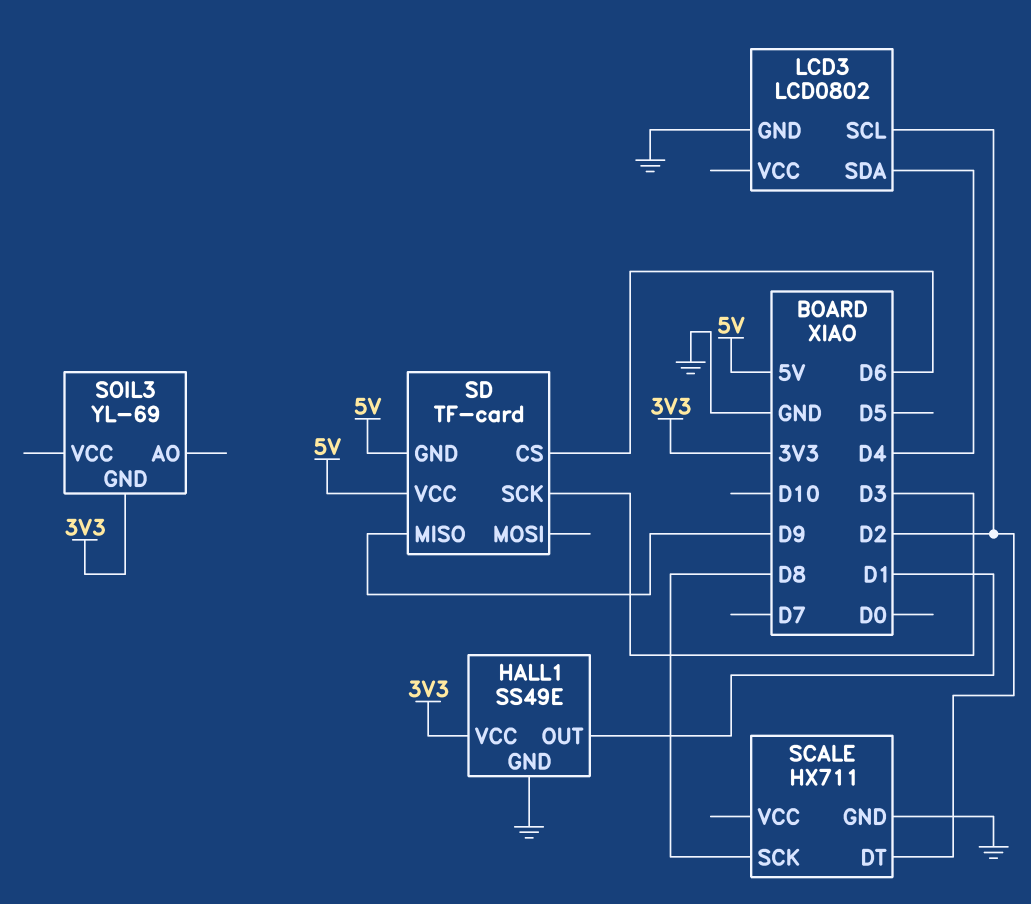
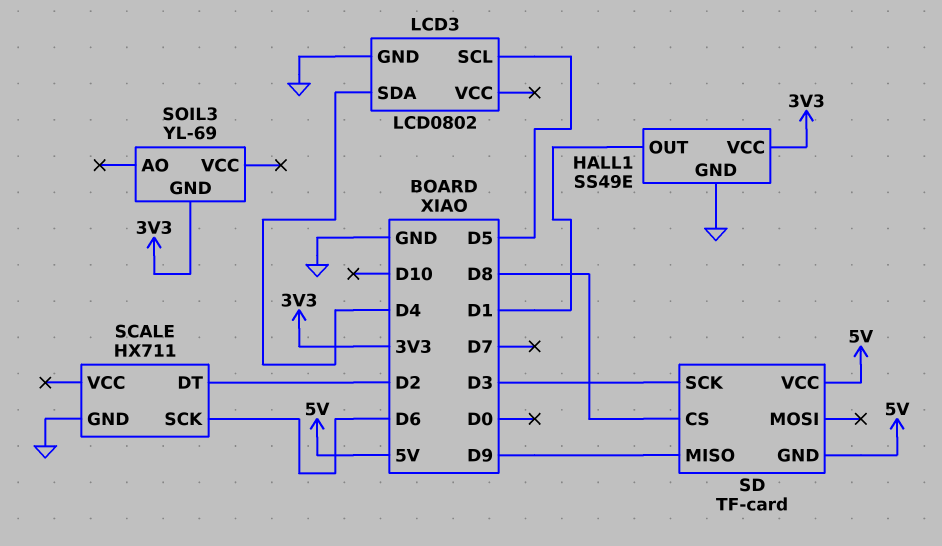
LCD3 pin SCL: D2 -> D5
SCALE pin SCK: D8 -> D6
SD pin CS: D6 -> D8

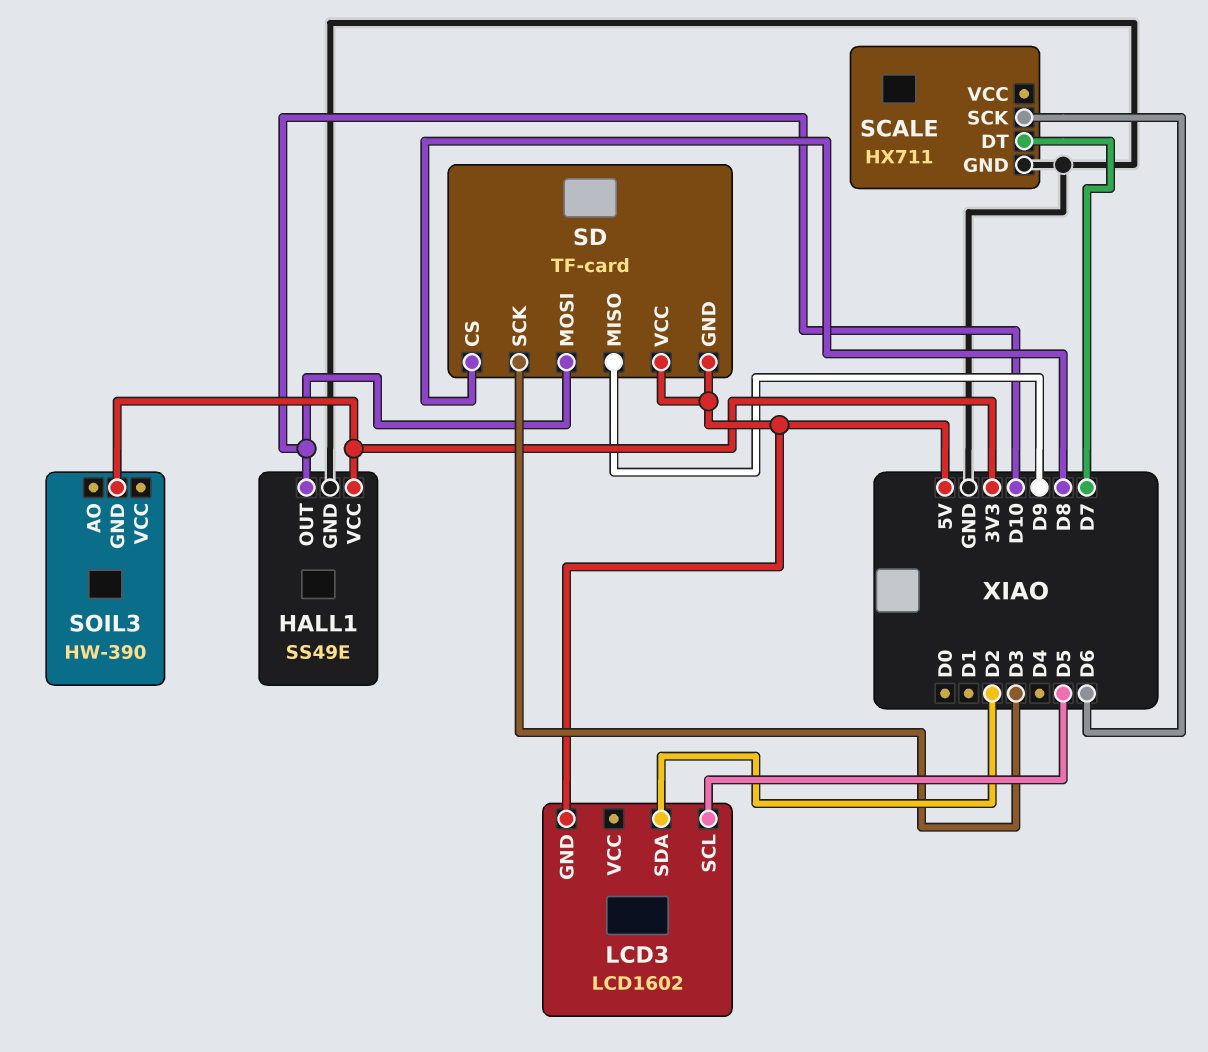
HALL1 pin OUT: D1 -> D10
LCD3: LCD0802 -> LCD1602
LCD3 pin GND: GND -> 5V
LCD3 pin SDA: D4 -> D2
SCALE pin DT: D2 -> D7
SD pin MOSI: none -> D10
SOIL3: YL-69 -> HW-390

